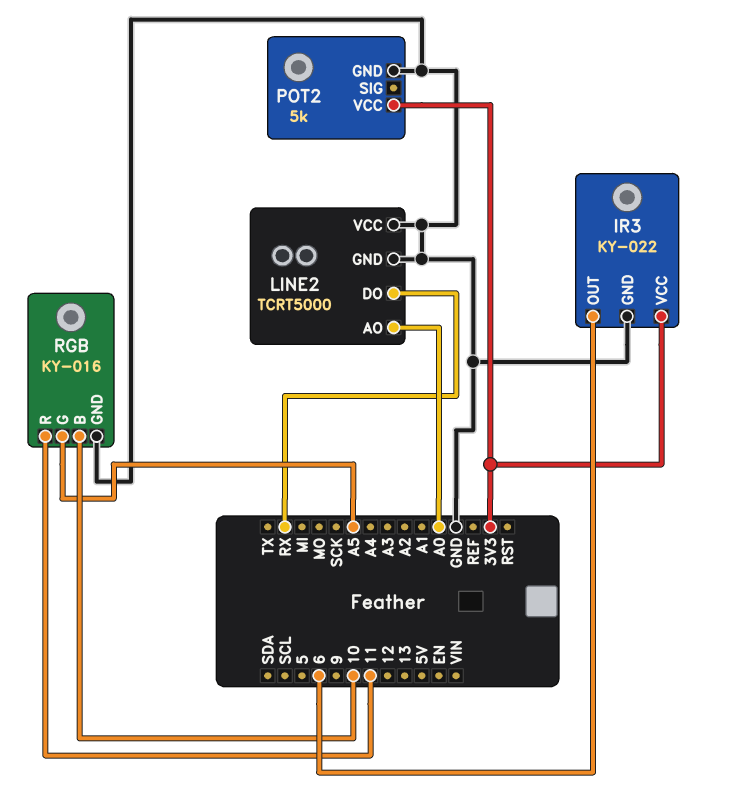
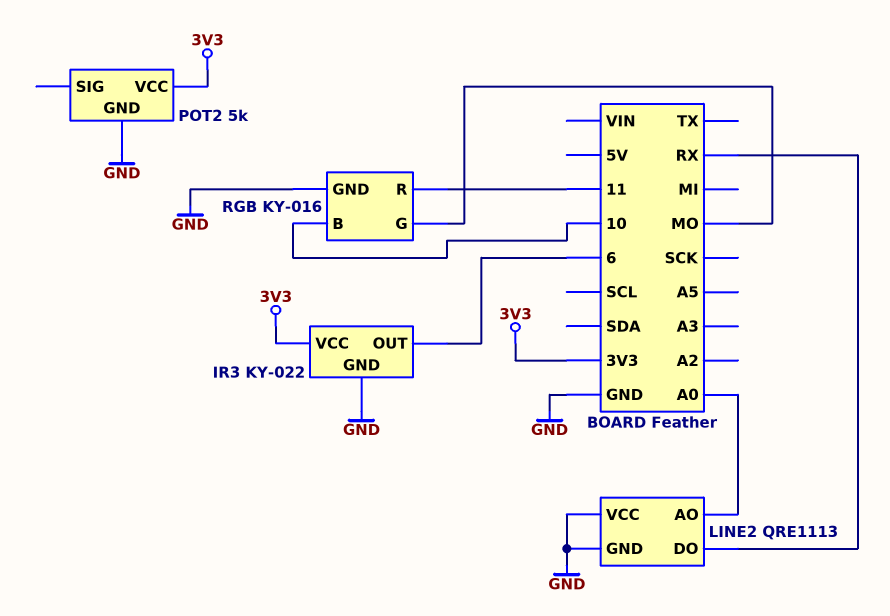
LINE2: TCRT5000 -> QRE1113
RGB pin G: A5 -> MO

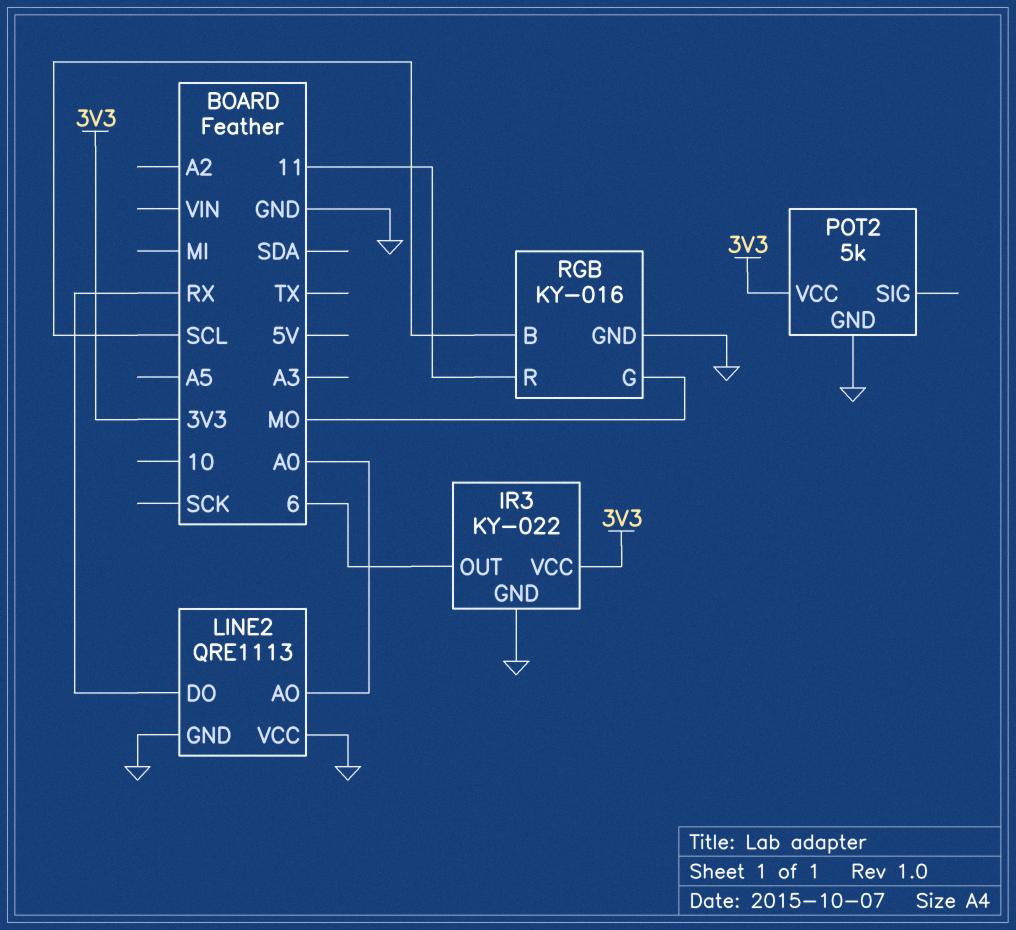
RGB pin B: 10 -> SCL

